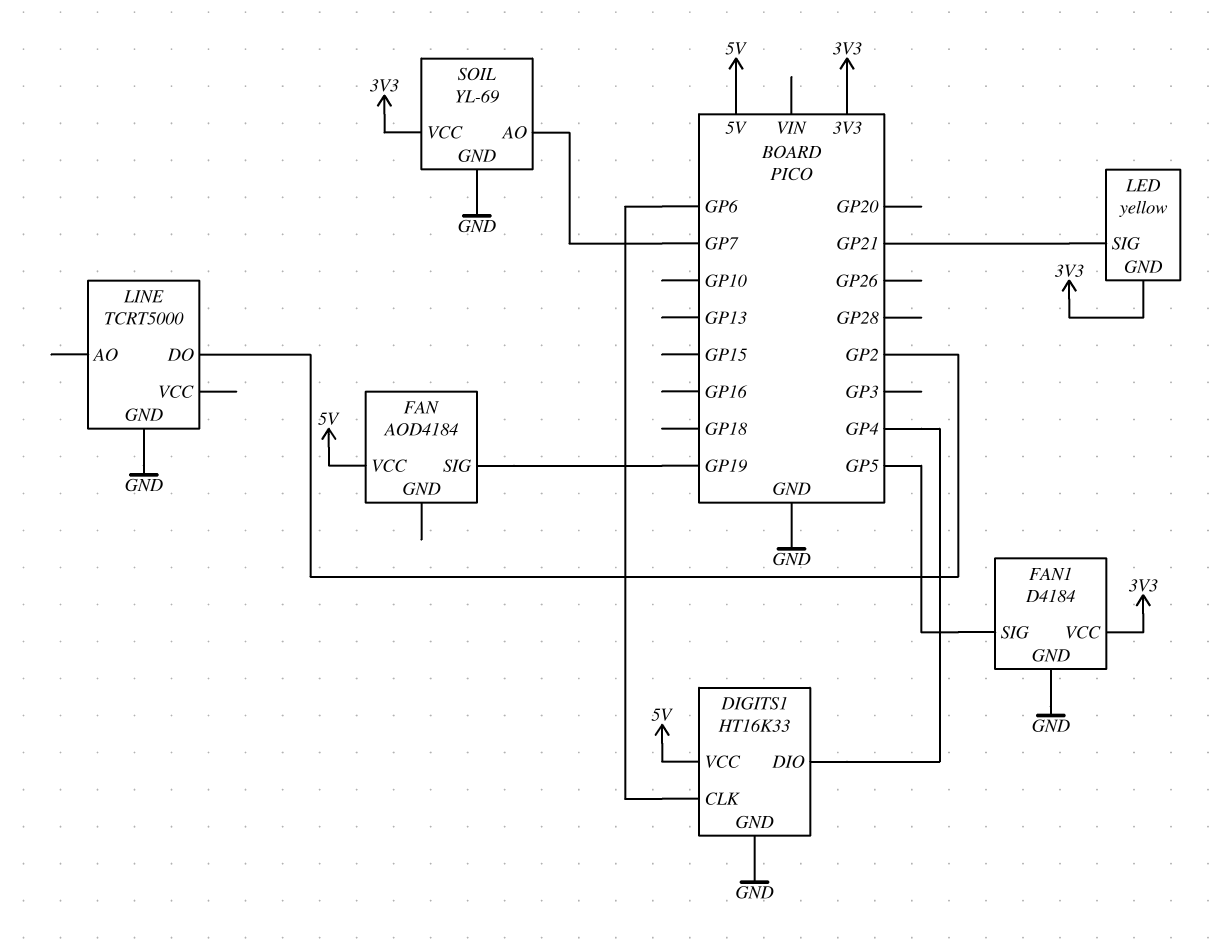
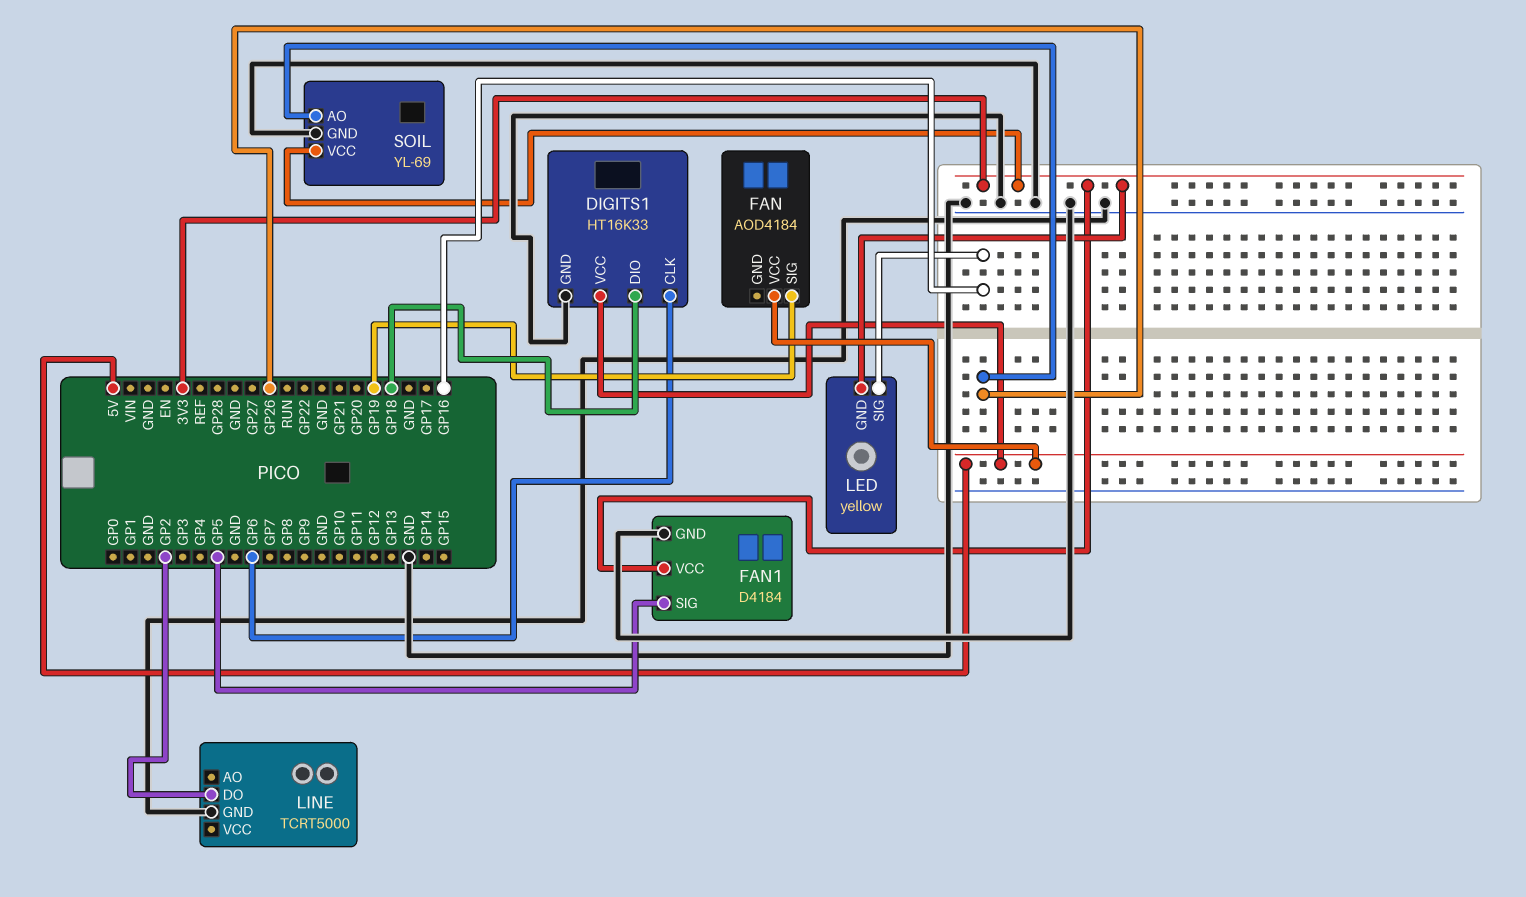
DIGITS1 pin DIO: GP4 -> GP18
LED pin SIG: GP21 -> GP16
SOIL pin AO: GP7 -> GP26

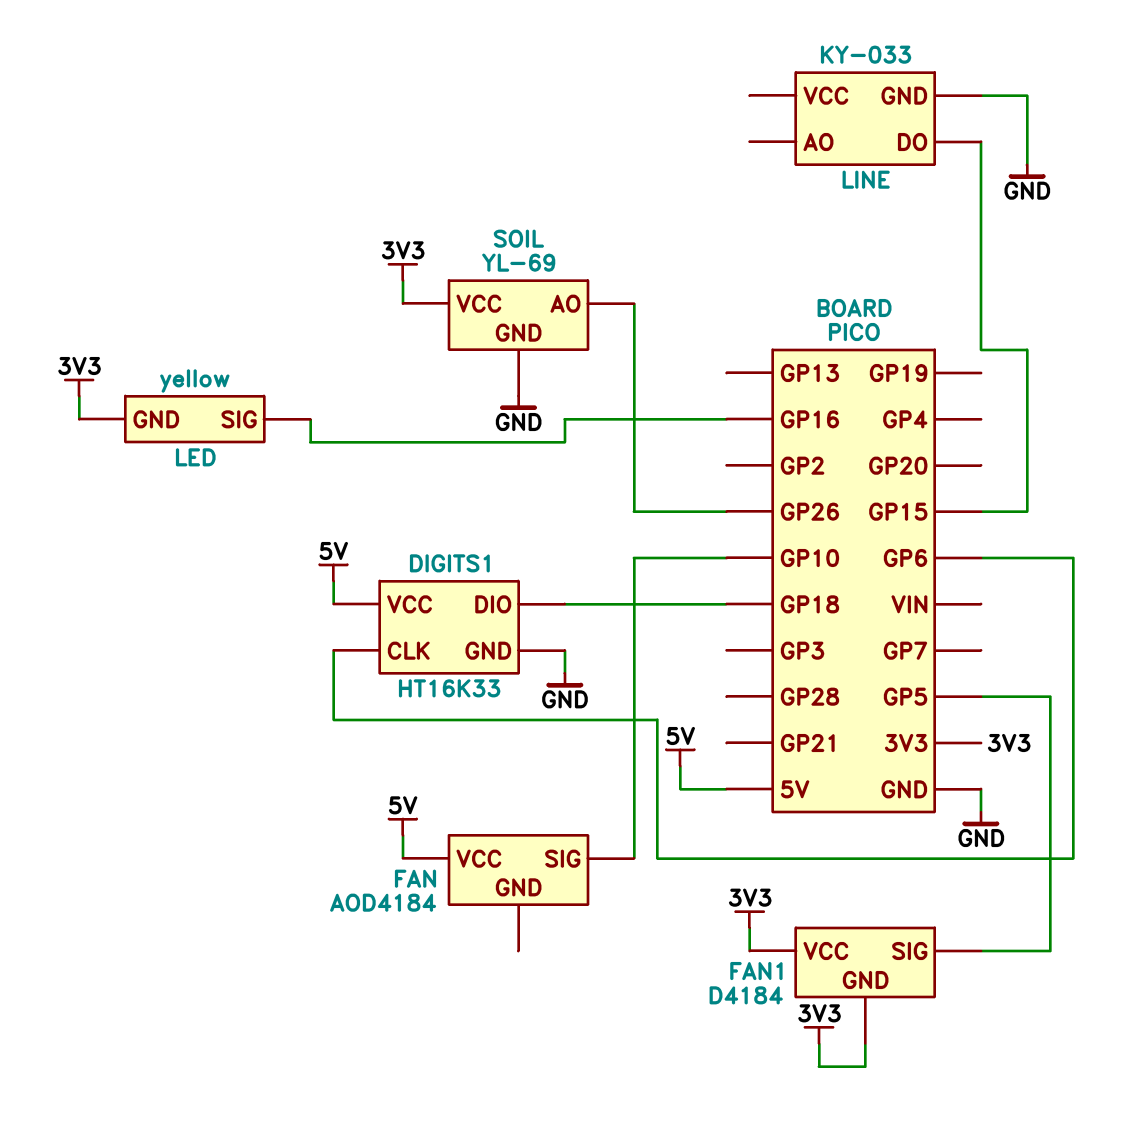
FAN pin SIG: GP19 -> GP10
FAN1 pin GND: GND -> 3V3
LINE: TCRT5000 -> KY-033
LINE pin DO: GP2 -> GP15

